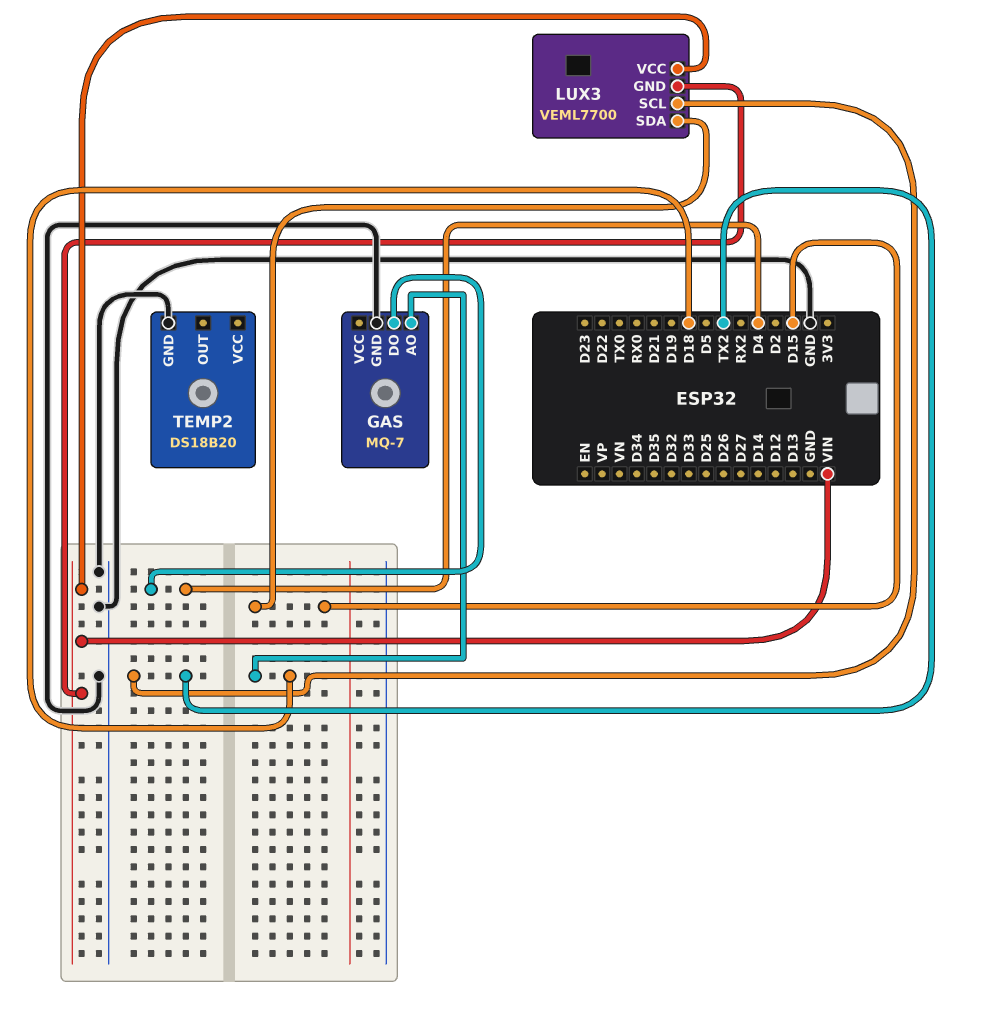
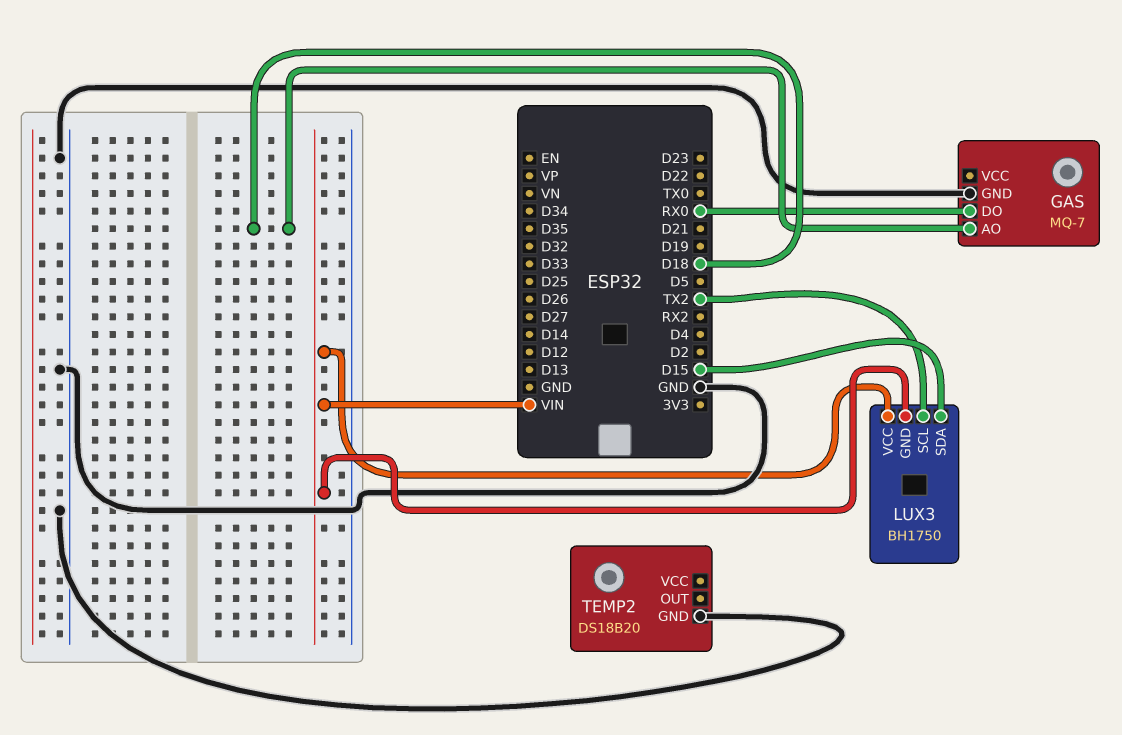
GAS pin DO: D4 -> RX0
LUX3: VEML7700 -> BH1750

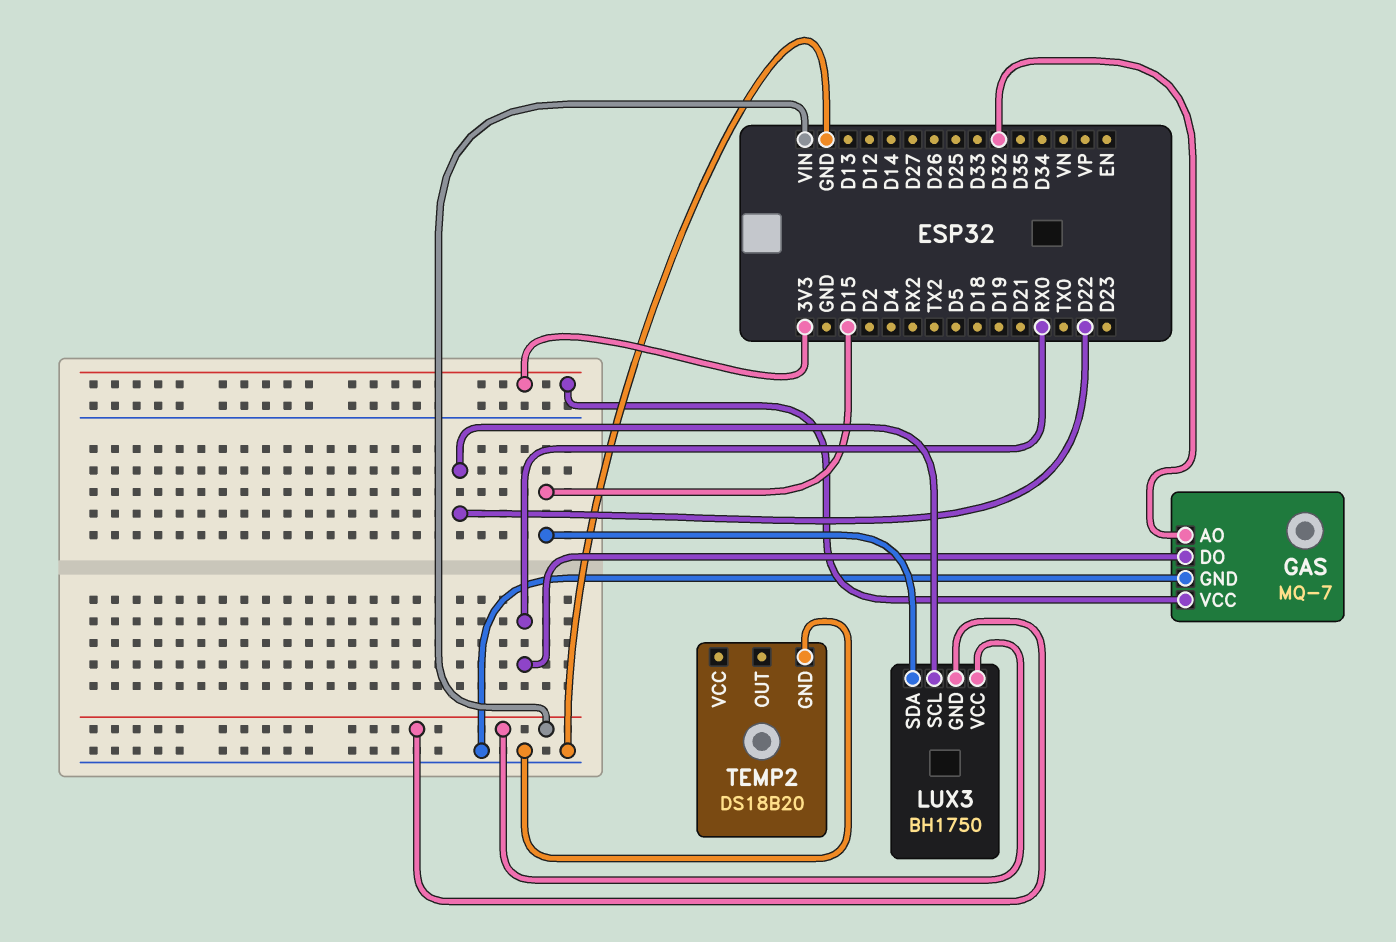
GAS pin AO: D18 -> D32
GAS pin VCC: none -> 3V3
LUX3 pin SCL: TX2 -> D22

